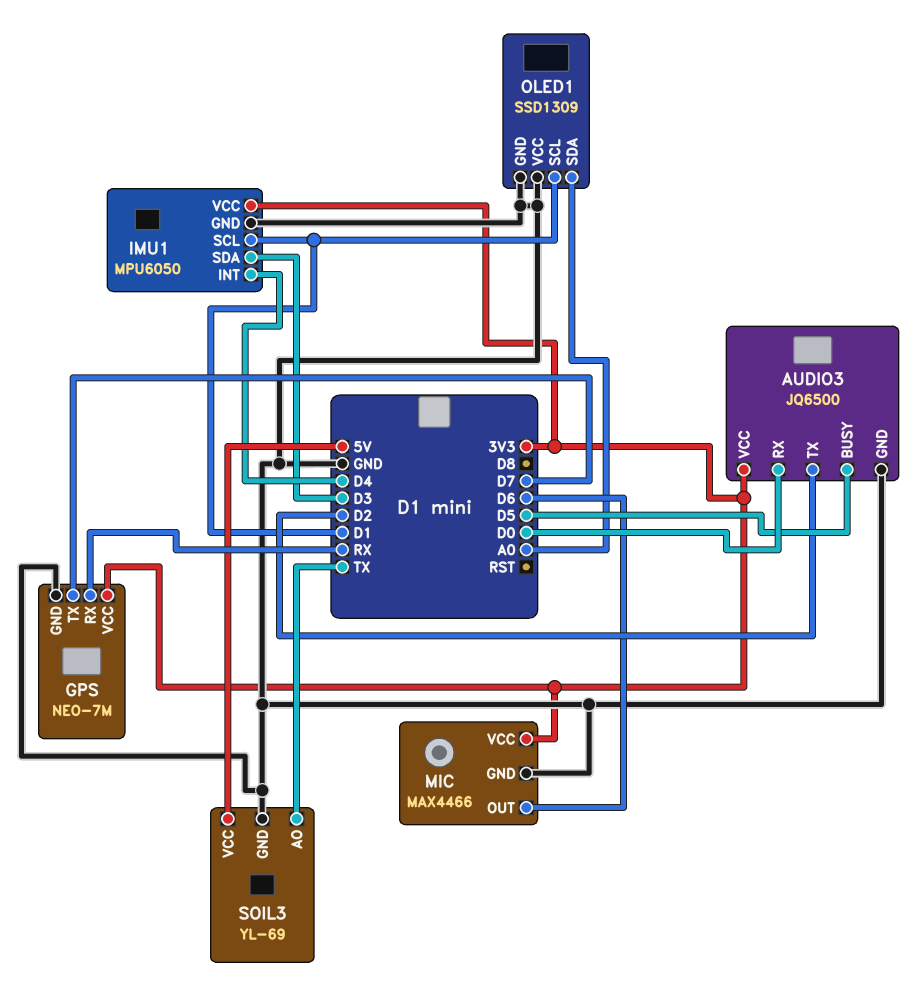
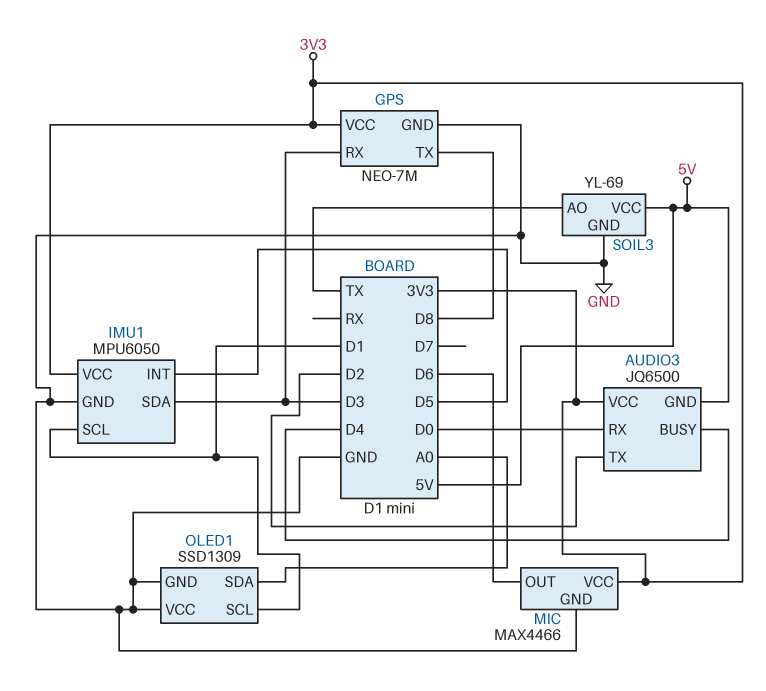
AUDIO3 pin BUSY: D5 -> D4
AUDIO3 pin GND: GND -> 5V
GPS pin RX: RX -> D3
GPS pin TX: D7 -> D8
IMU1 pin INT: D4 -> D5

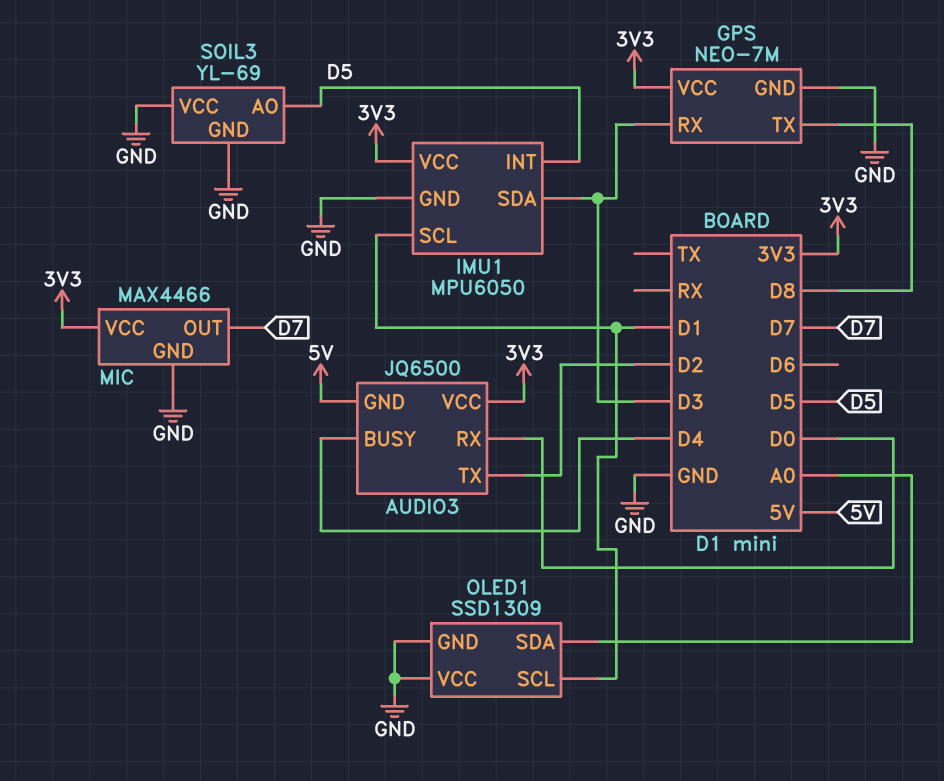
MIC pin OUT: D6 -> D7
SOIL3 pin AO: TX -> D5
SOIL3 pin VCC: 5V -> GND

